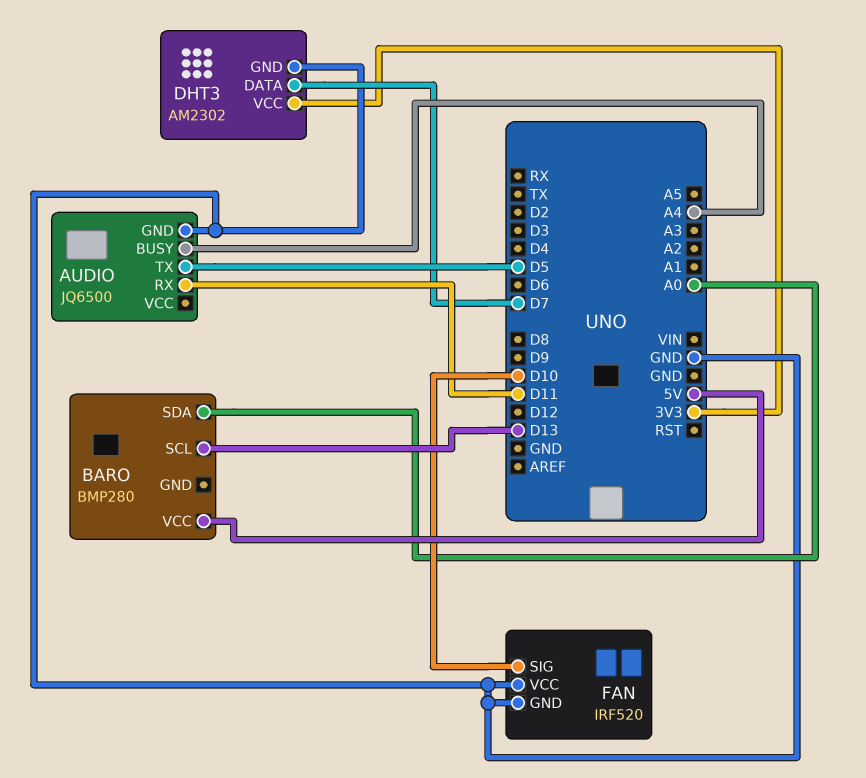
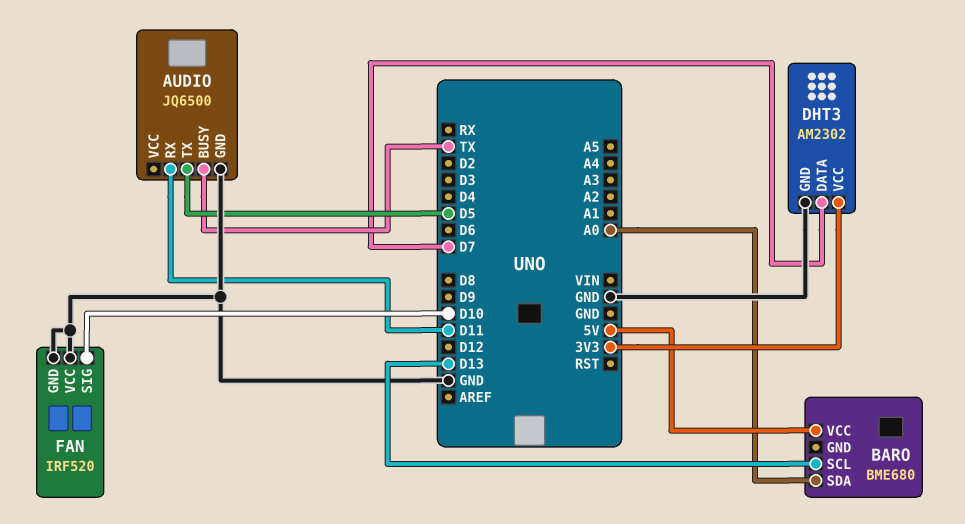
AUDIO pin BUSY: A4 -> TX
BARO: BMP280 -> BME680

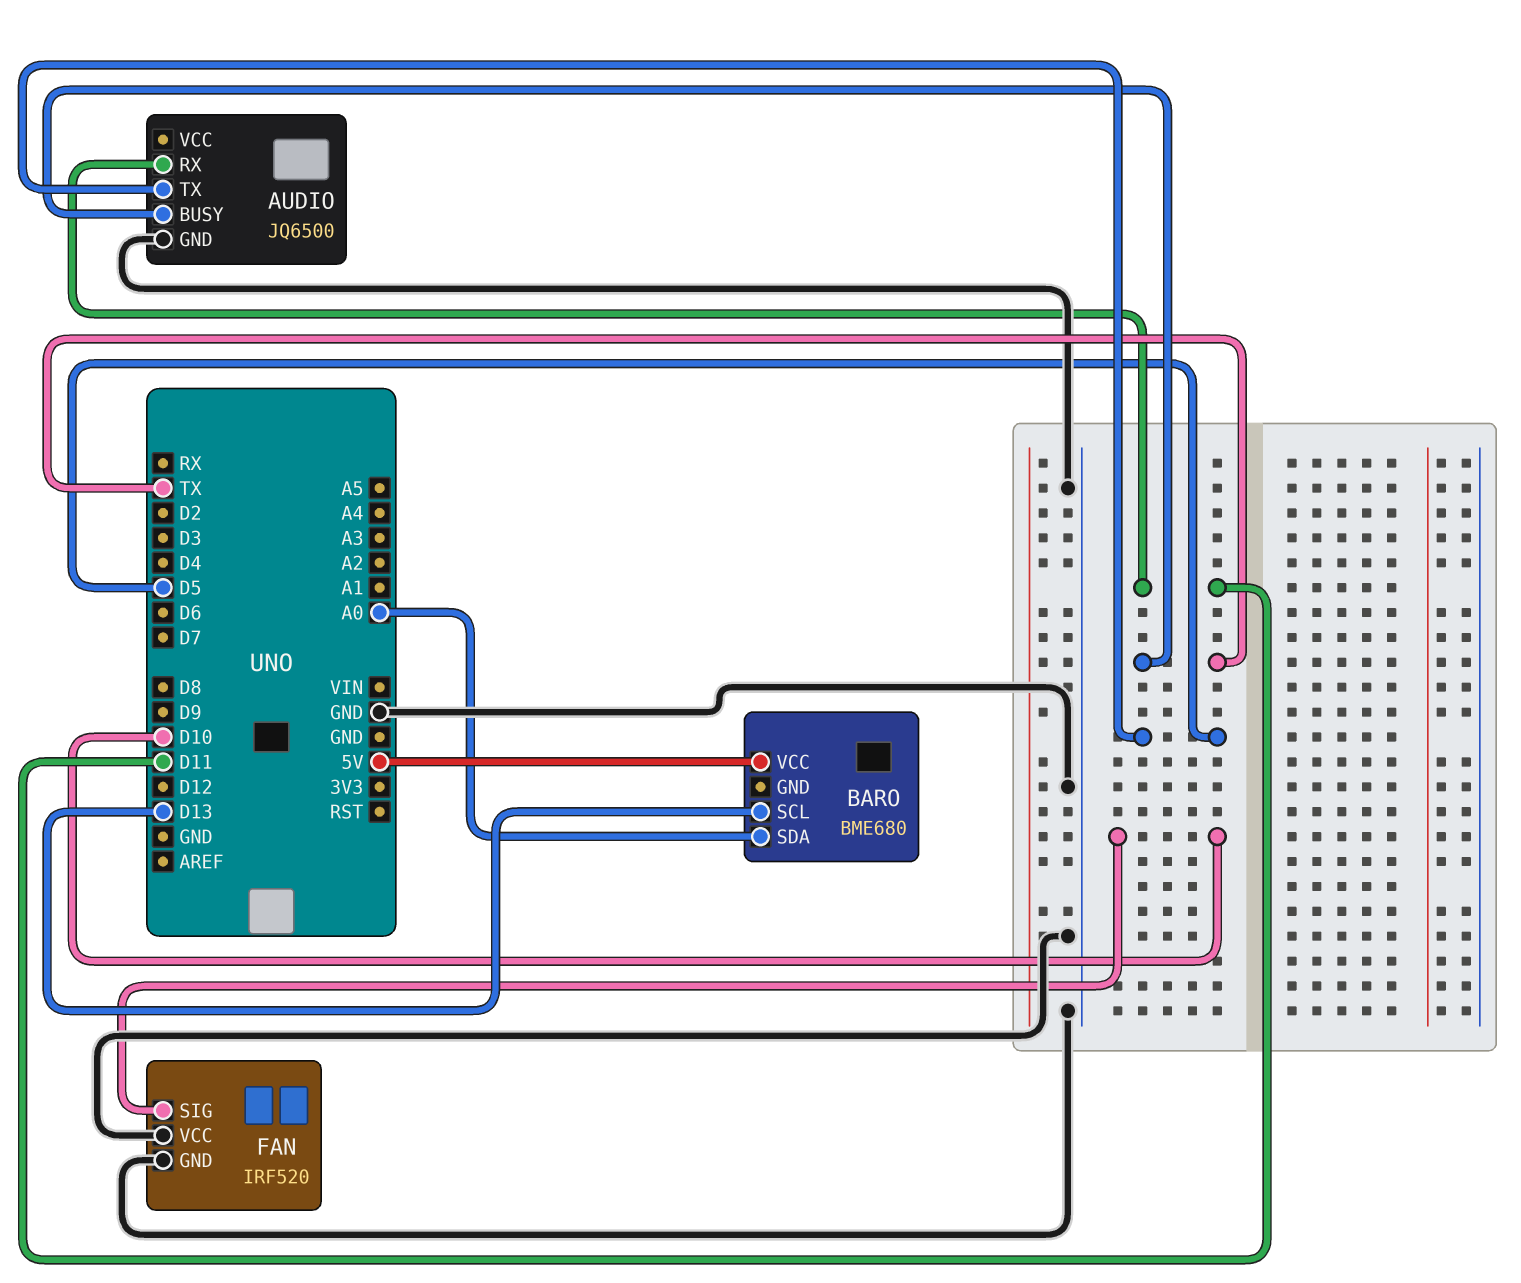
DHT3: AM2302 -> none
DHT3 pin DATA: D7 -> none
DHT3 pin GND: GND -> none
DHT3 pin VCC: 3V3 -> none

